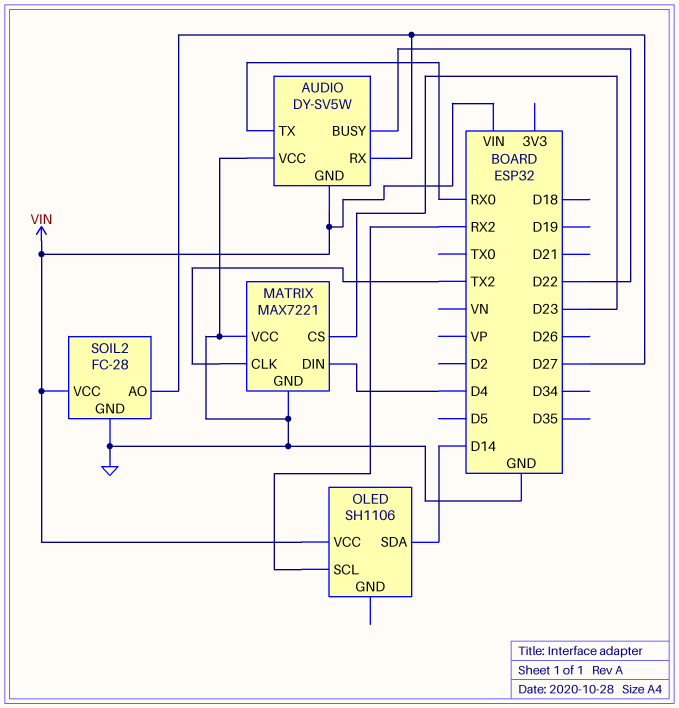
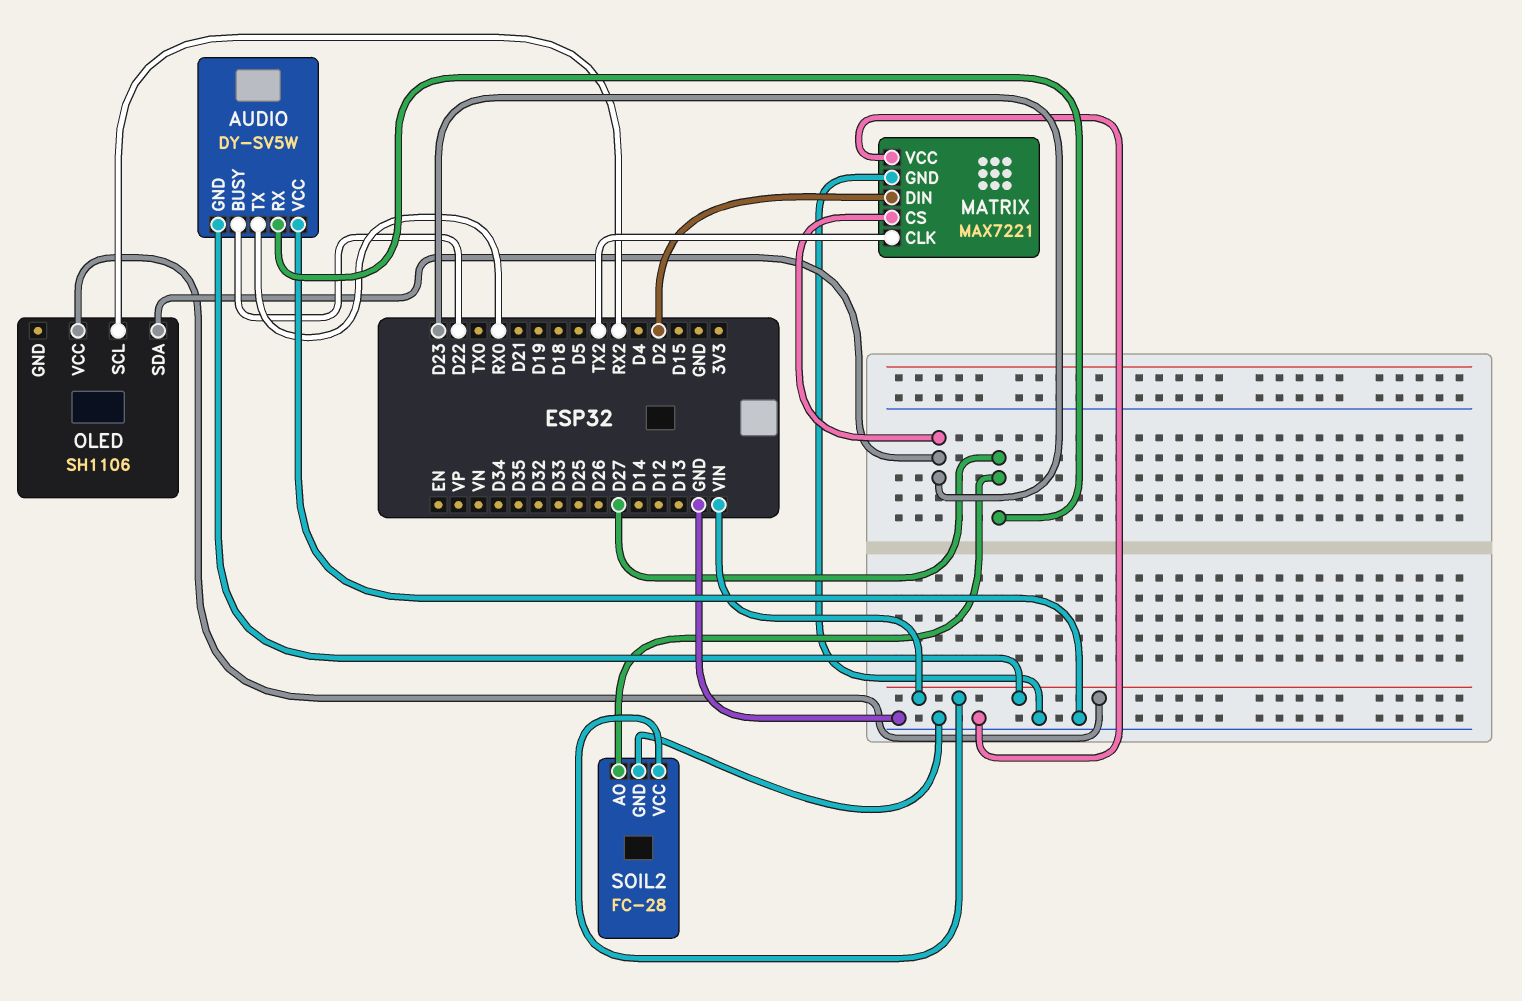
MATRIX pin DIN: D4 -> D2
OLED pin SDA: D14 -> D23

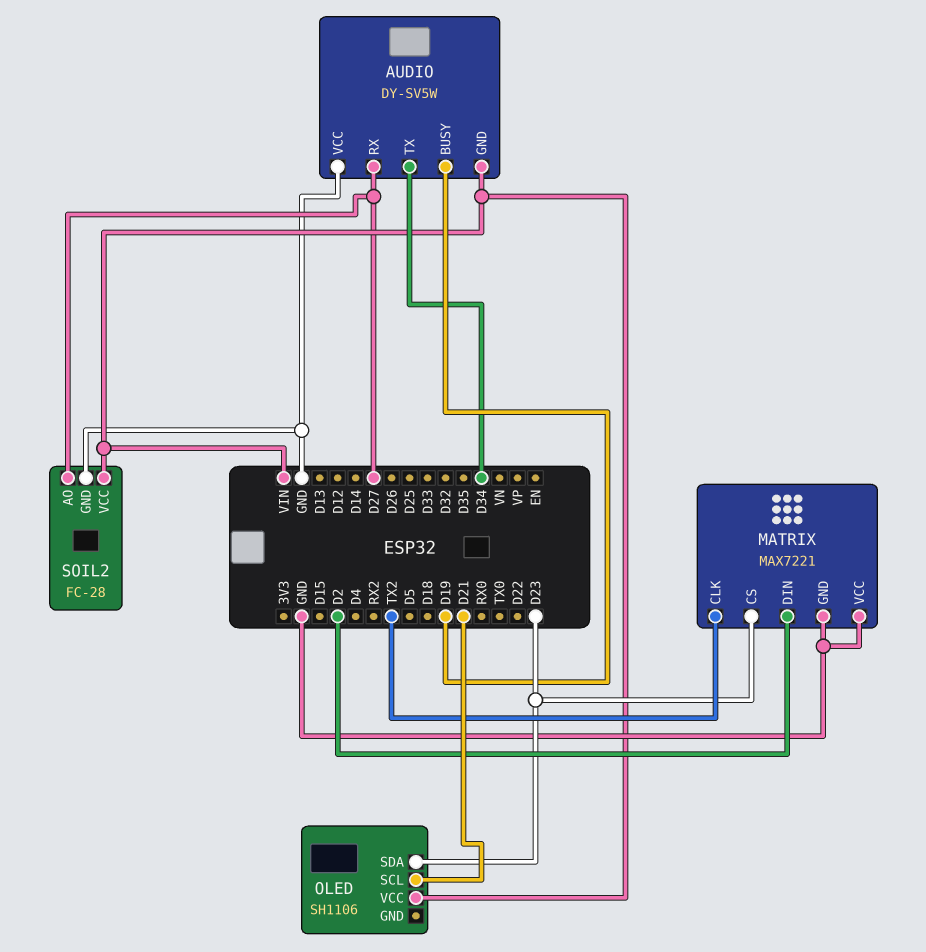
AUDIO pin BUSY: D22 -> D19
AUDIO pin TX: RX0 -> D34
OLED pin SCL: RX2 -> D21

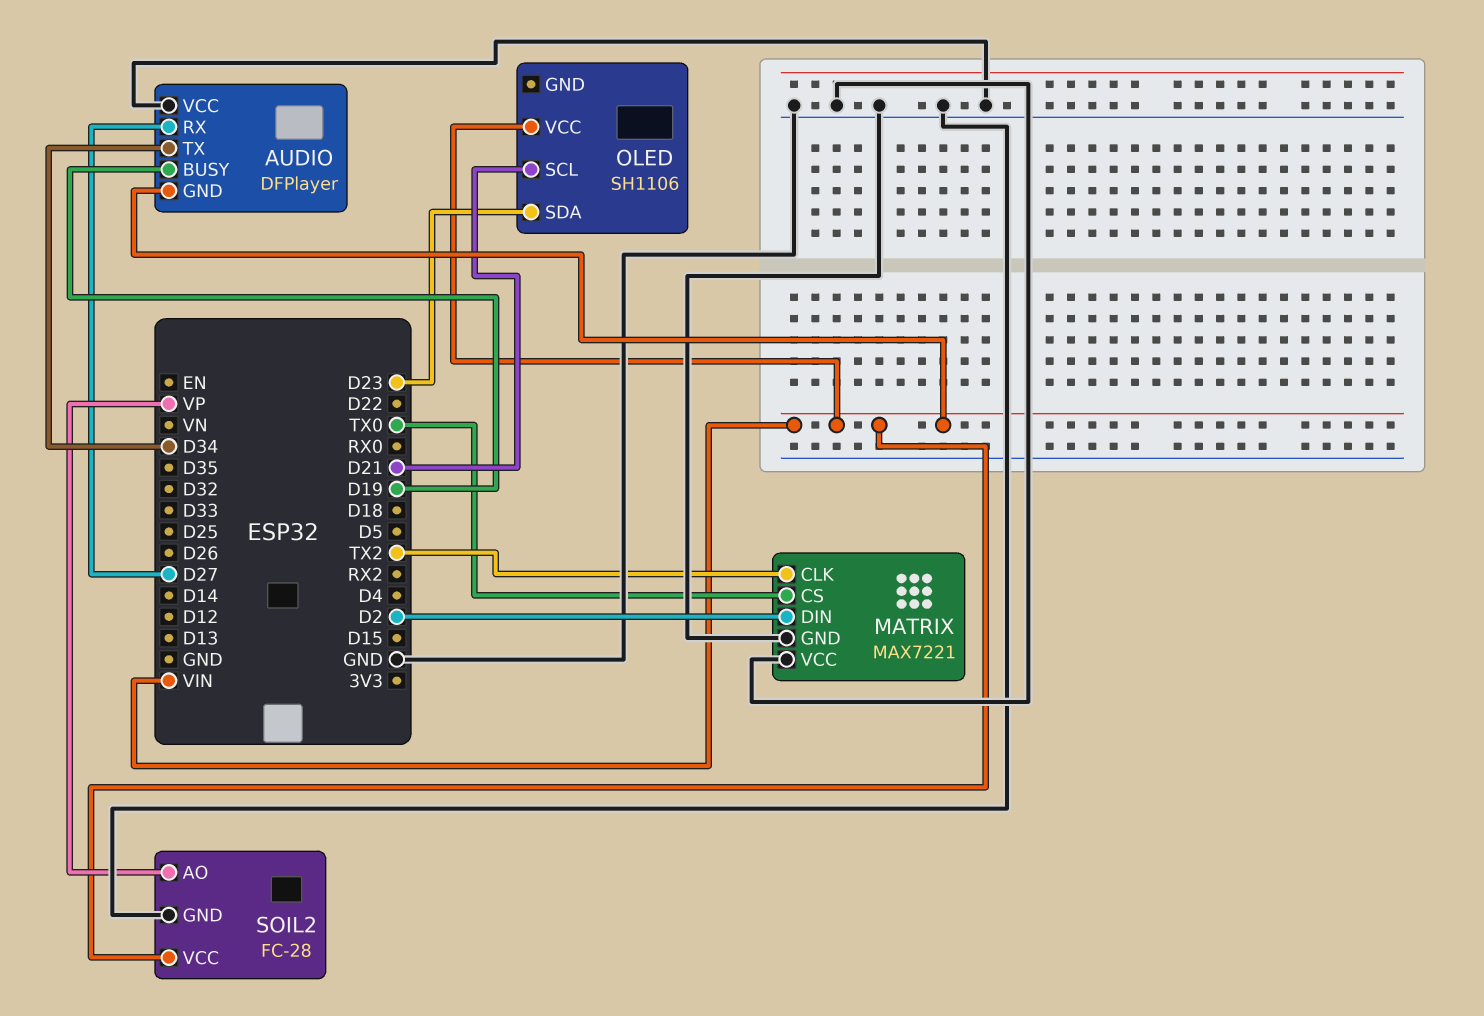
AUDIO: DY-SV5W -> DFPlayer
MATRIX pin CS: D23 -> TX0
SOIL2 pin AO: D27 -> VP

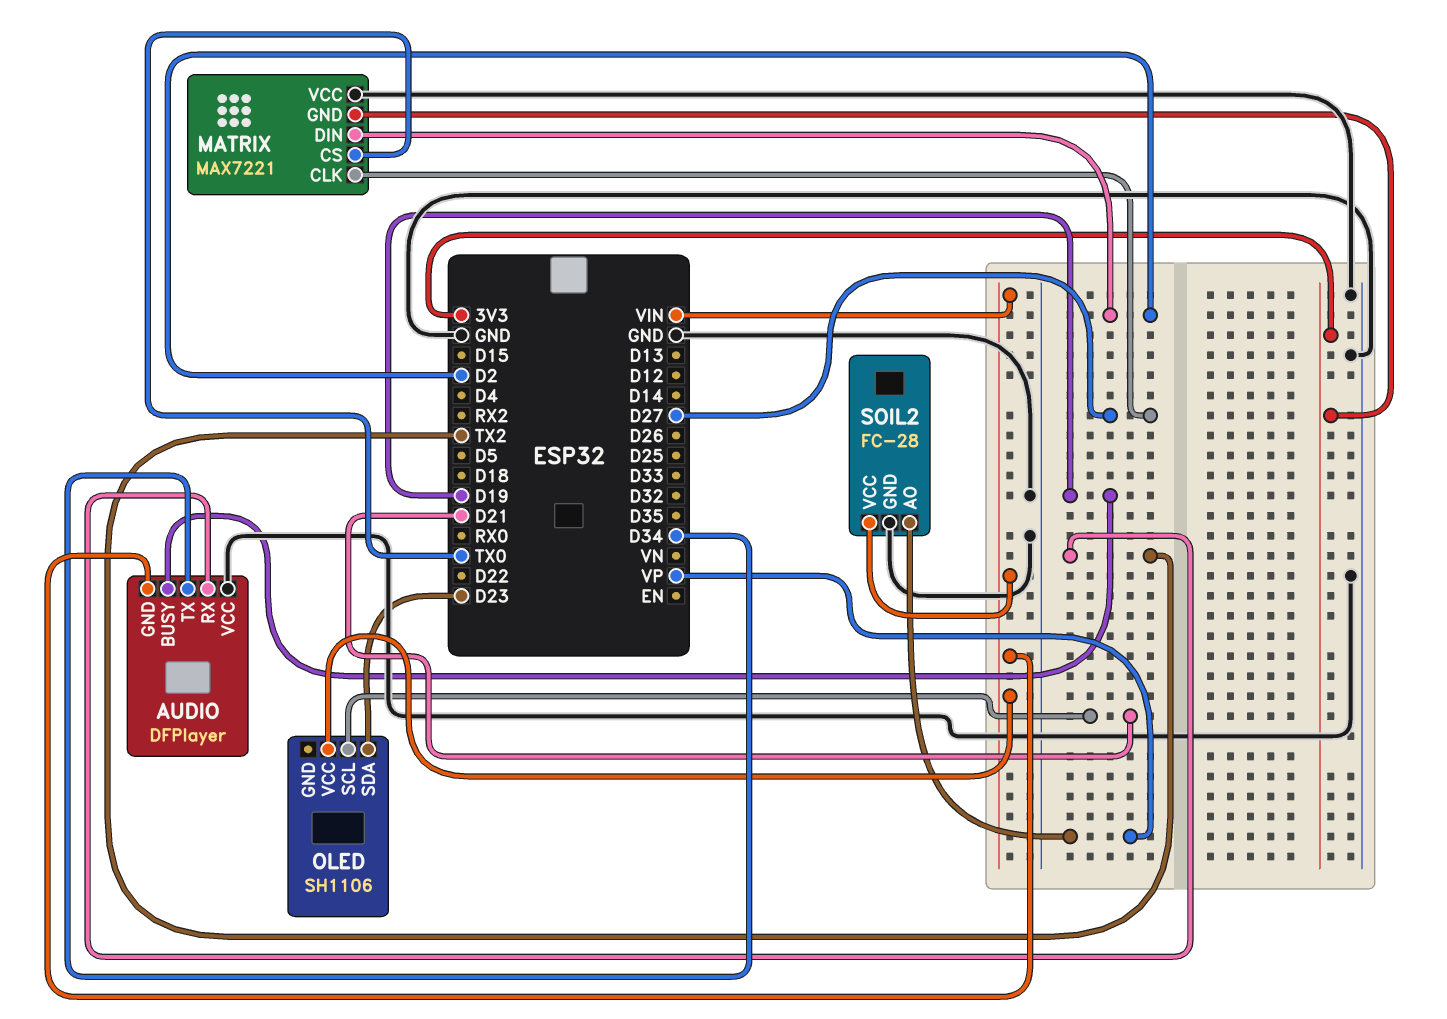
AUDIO pin RX: D27 -> TX2
MATRIX pin CLK: TX2 -> D27
MATRIX pin GND: GND -> 3V3

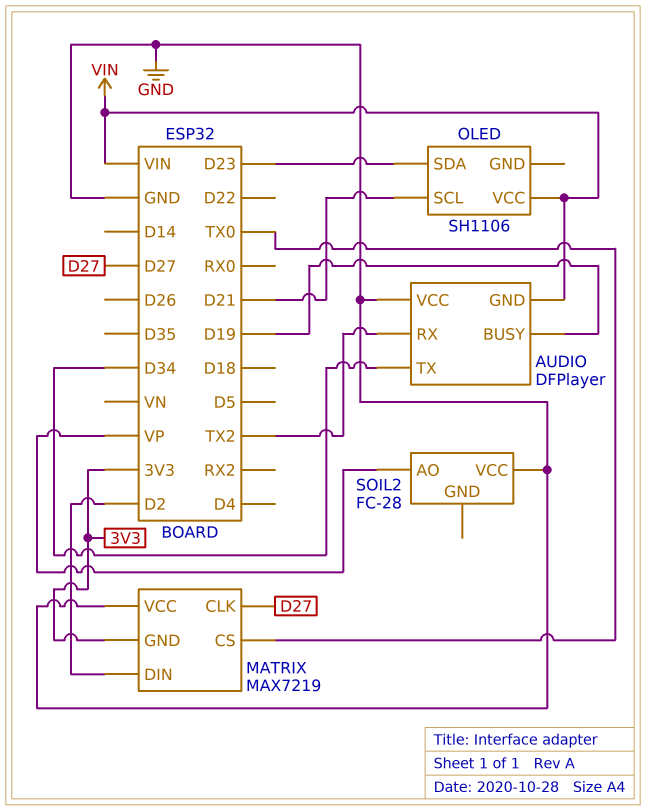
MATRIX: MAX7221 -> MAX7219
SOIL2 pin GND: GND -> none
SOIL2 pin VCC: VIN -> GND

